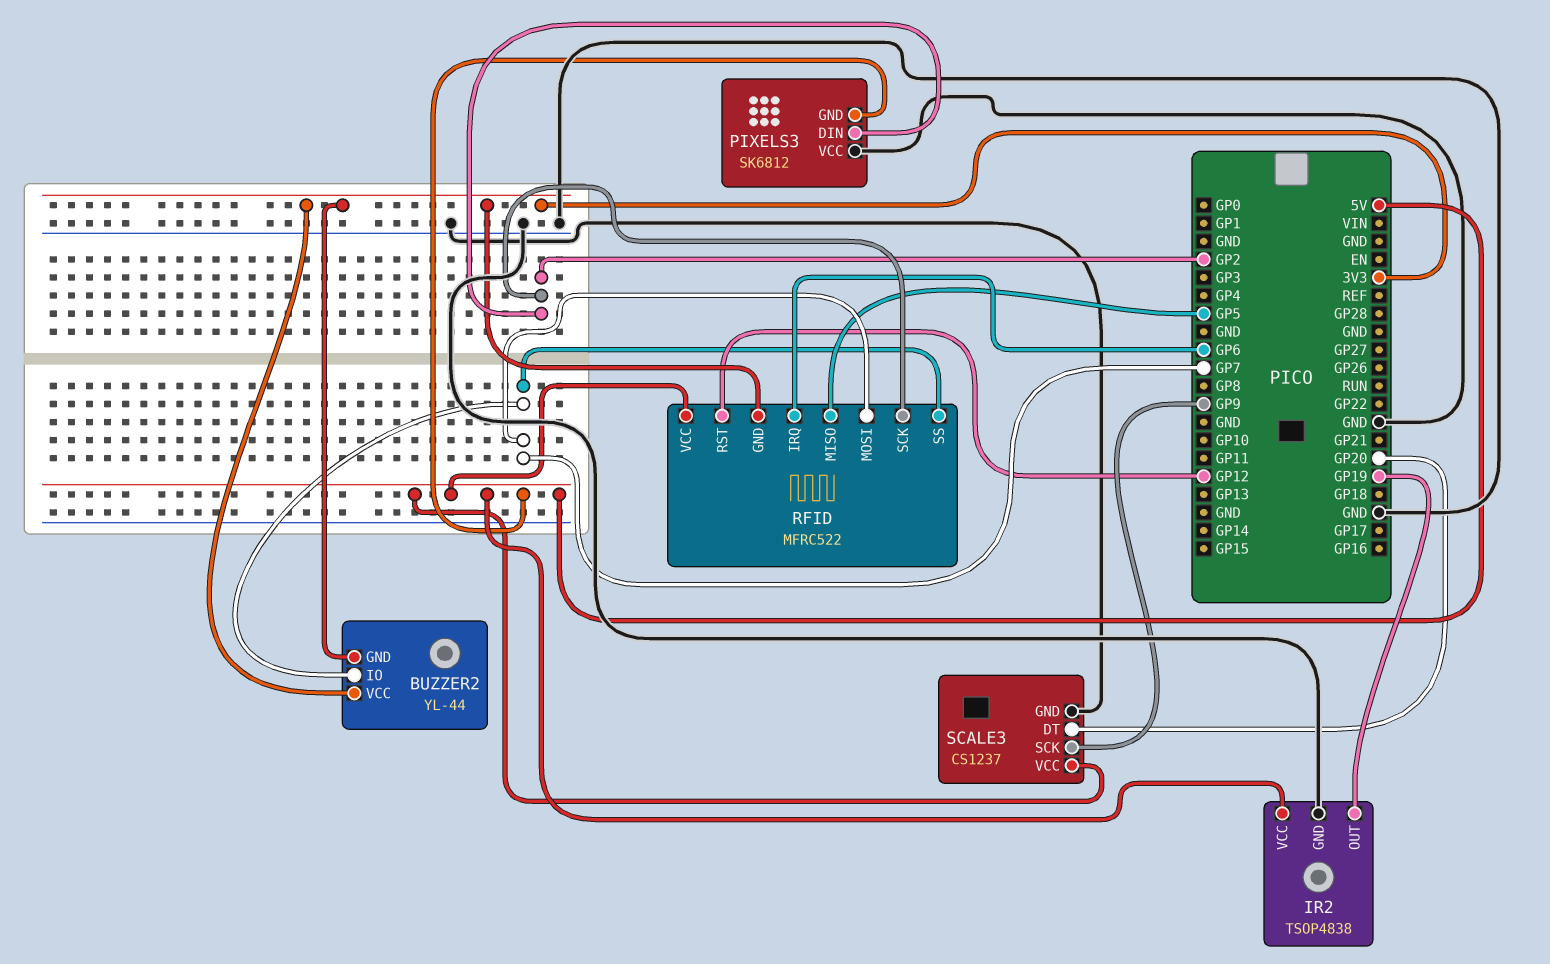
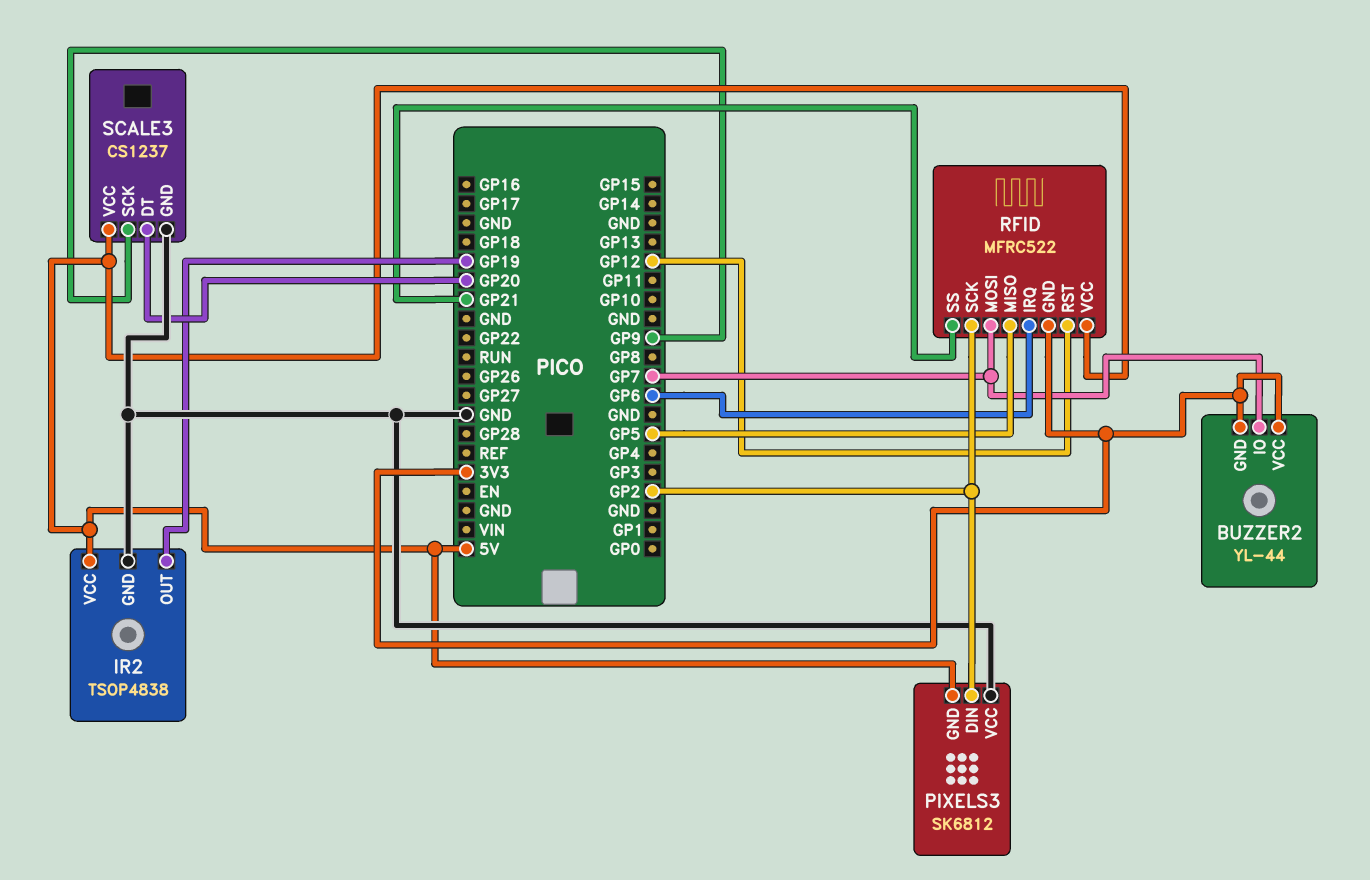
RFID pin SS: GP7 -> GP21

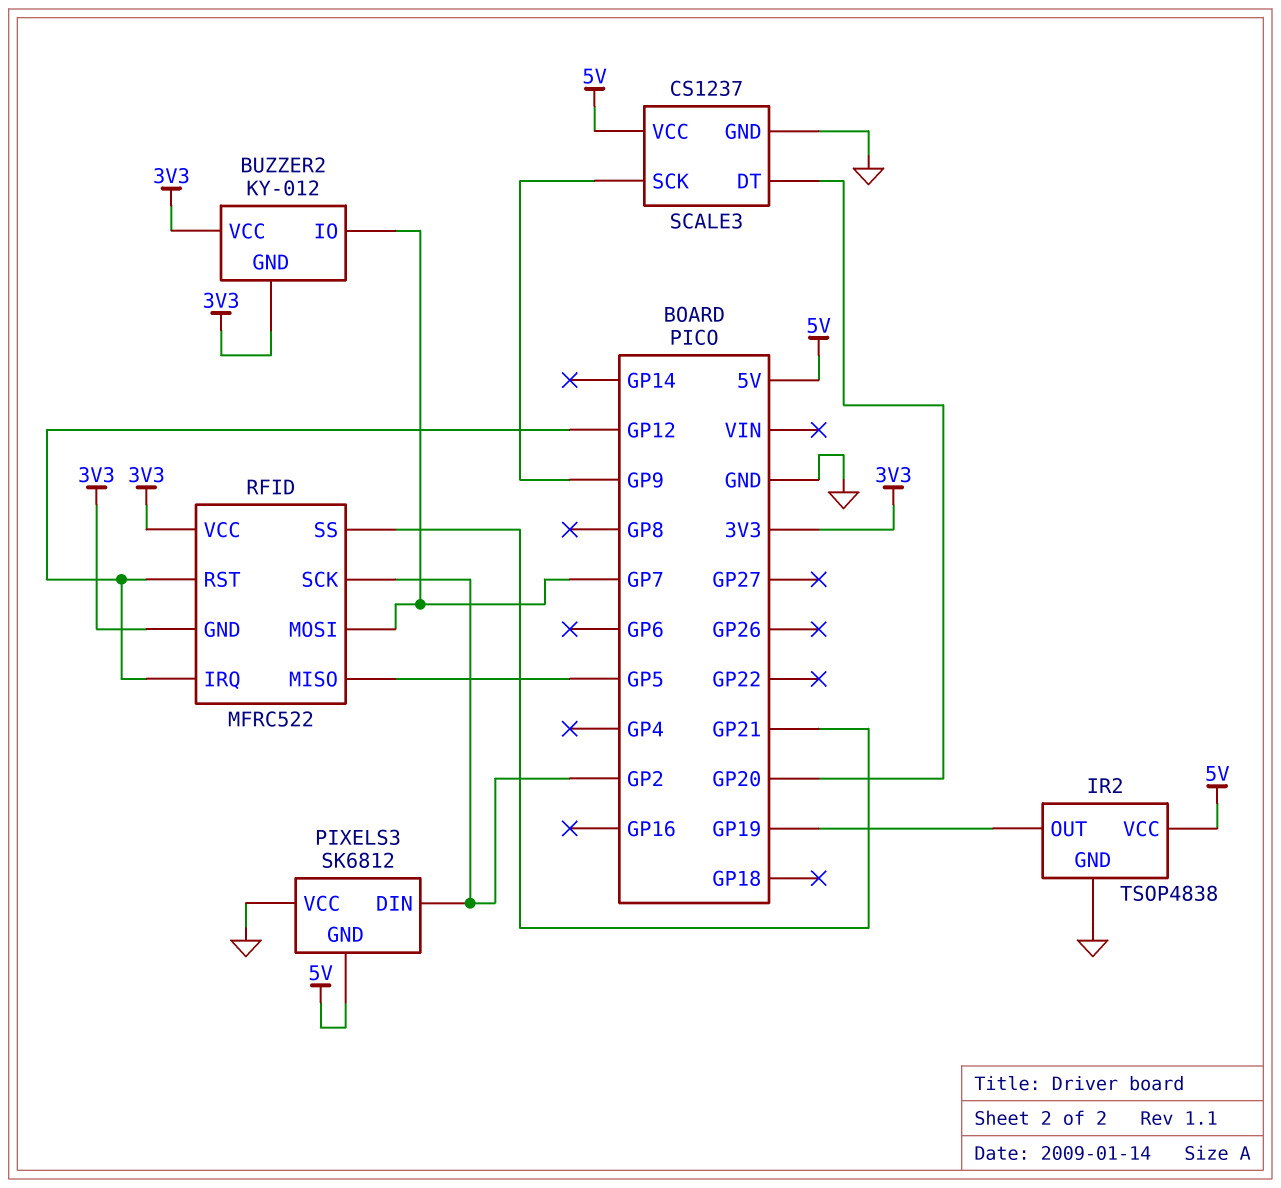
BUZZER2: YL-44 -> KY-012
RFID pin IRQ: GP6 -> GP12
RFID pin VCC: 5V -> 3V3

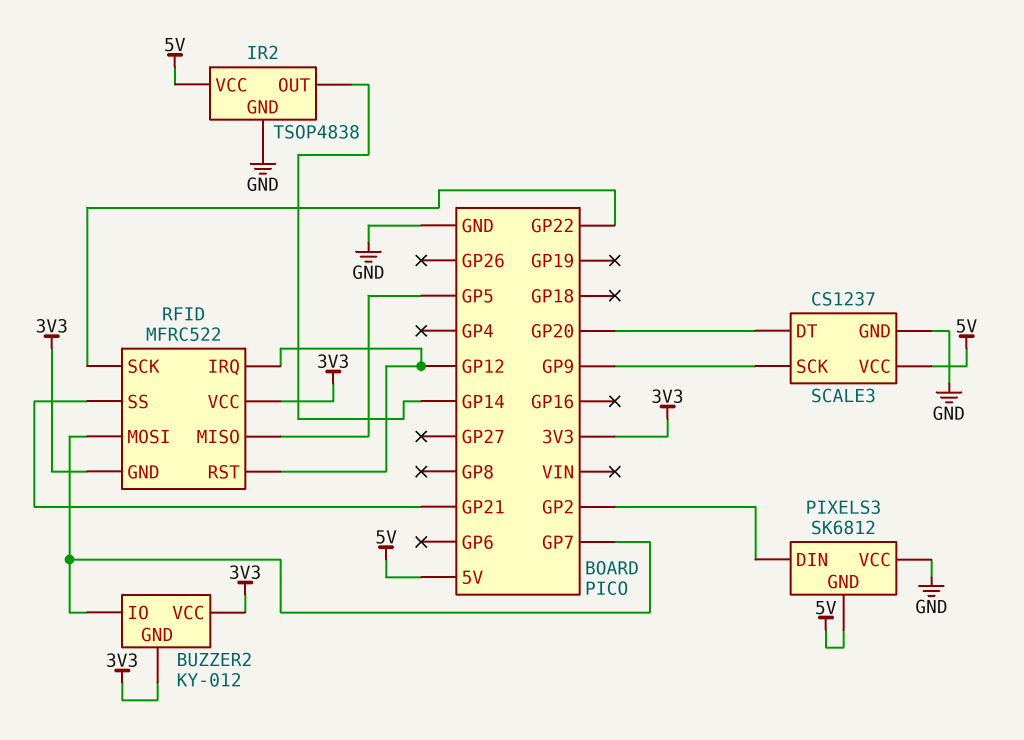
IR2 pin OUT: GP19 -> GP14
RFID pin SCK: GP2 -> GP22

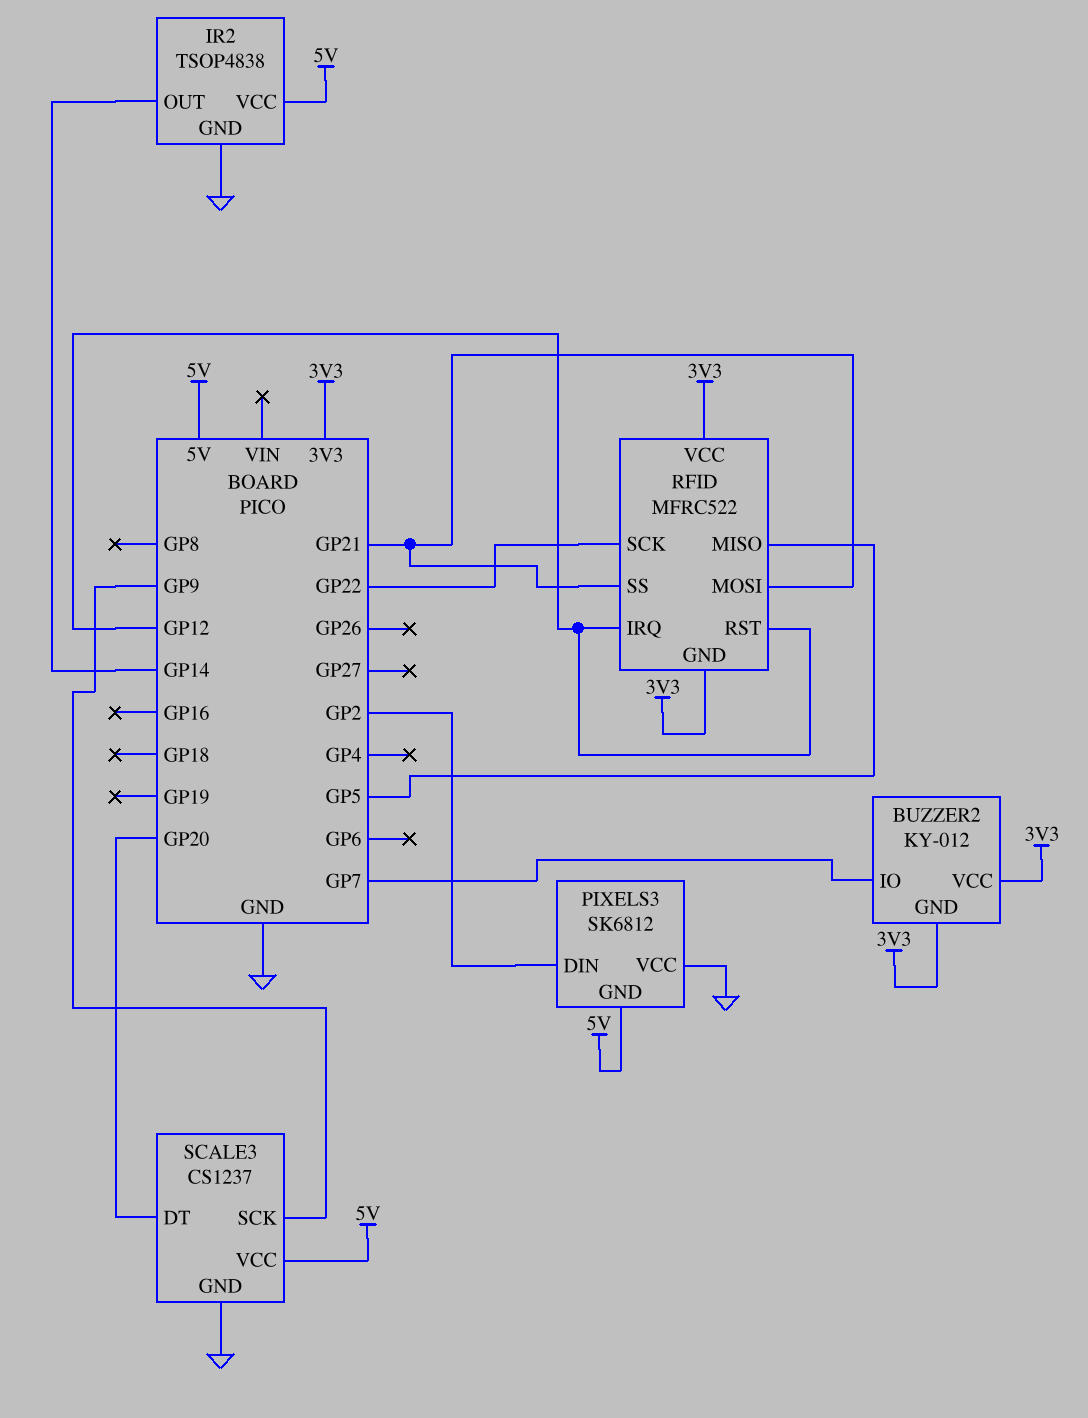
RFID pin MOSI: GP7 -> GP21

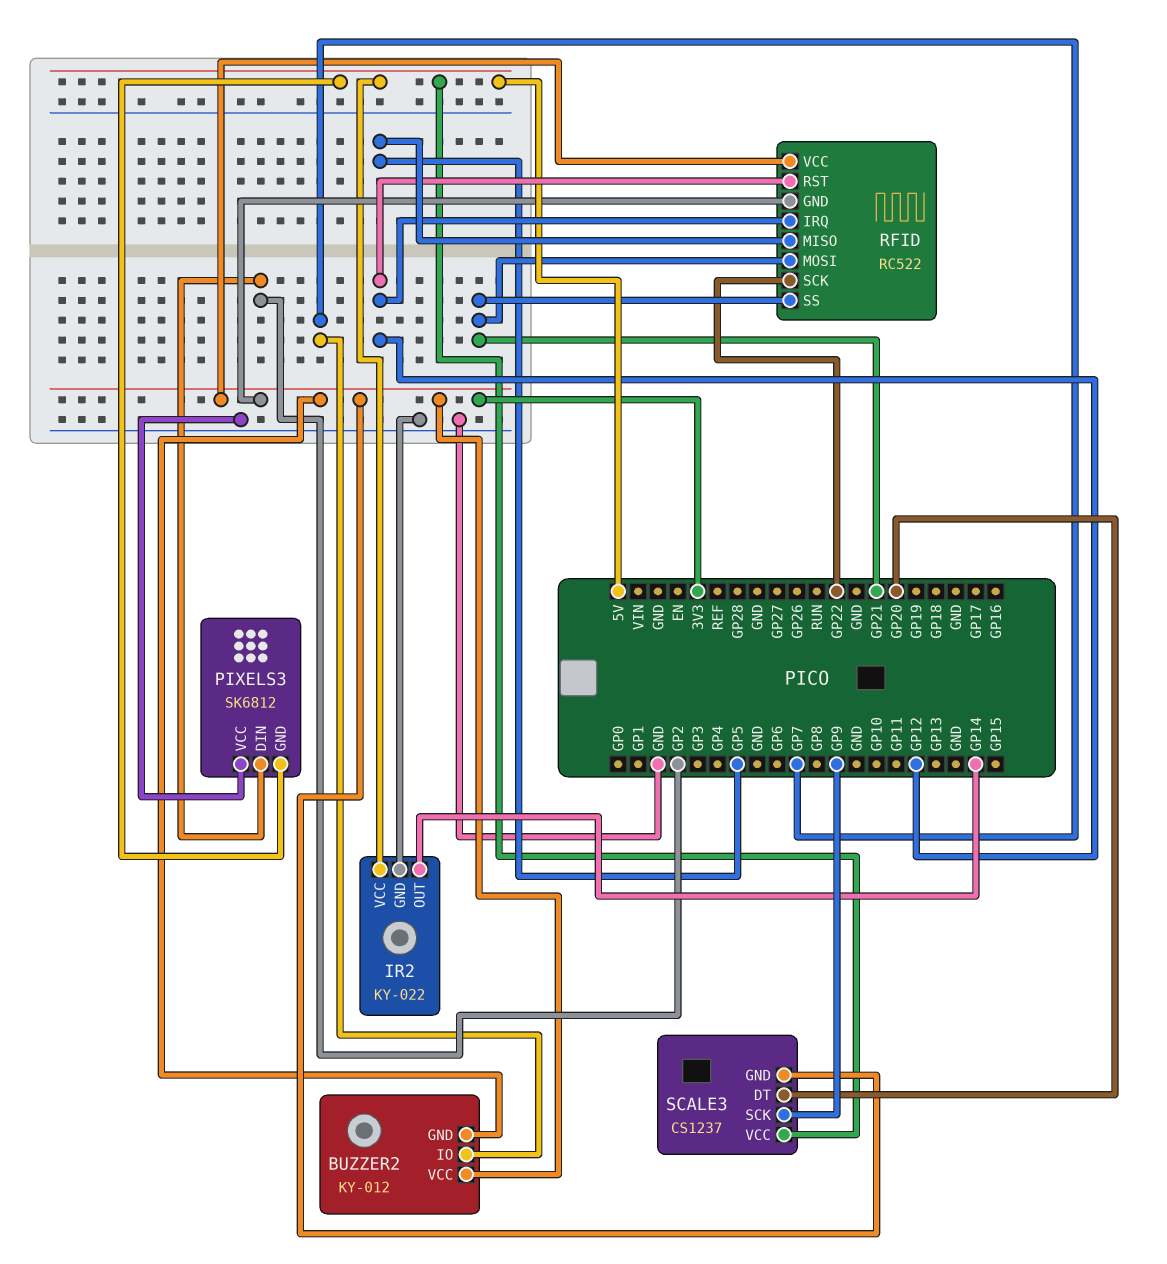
IR2: TSOP4838 -> KY-022
RFID: MFRC522 -> RC522
SCALE3 pin GND: GND -> 3V3

